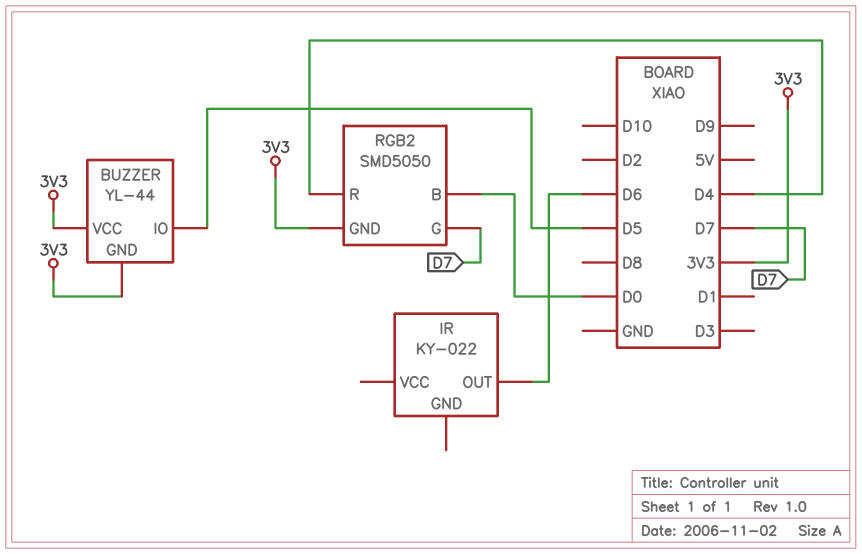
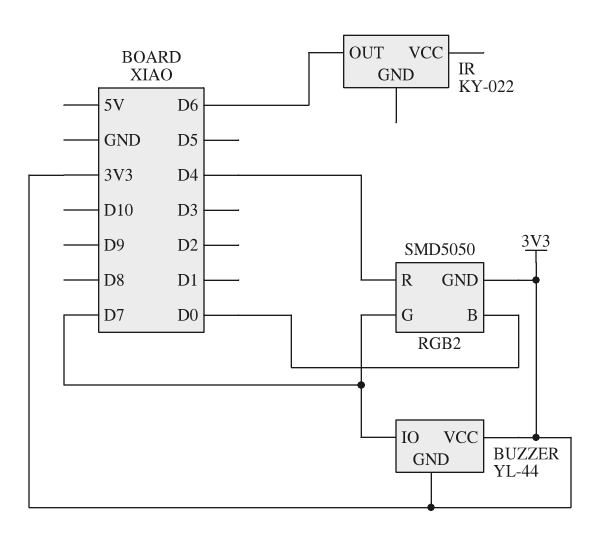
BUZZER pin IO: D5 -> D7

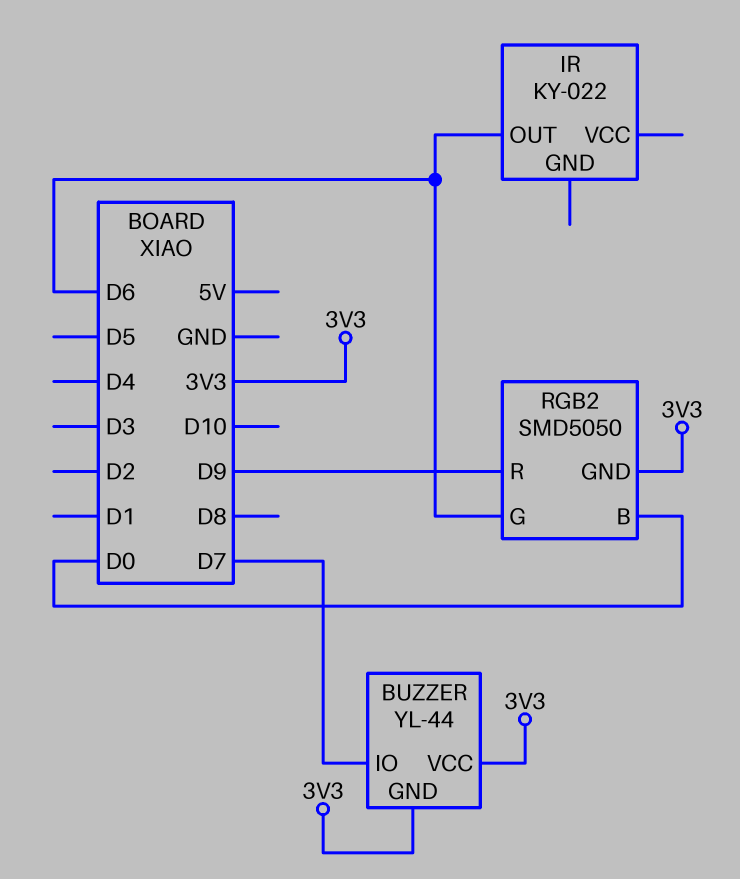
RGB2 pin G: D7 -> D6
RGB2 pin R: D4 -> D9

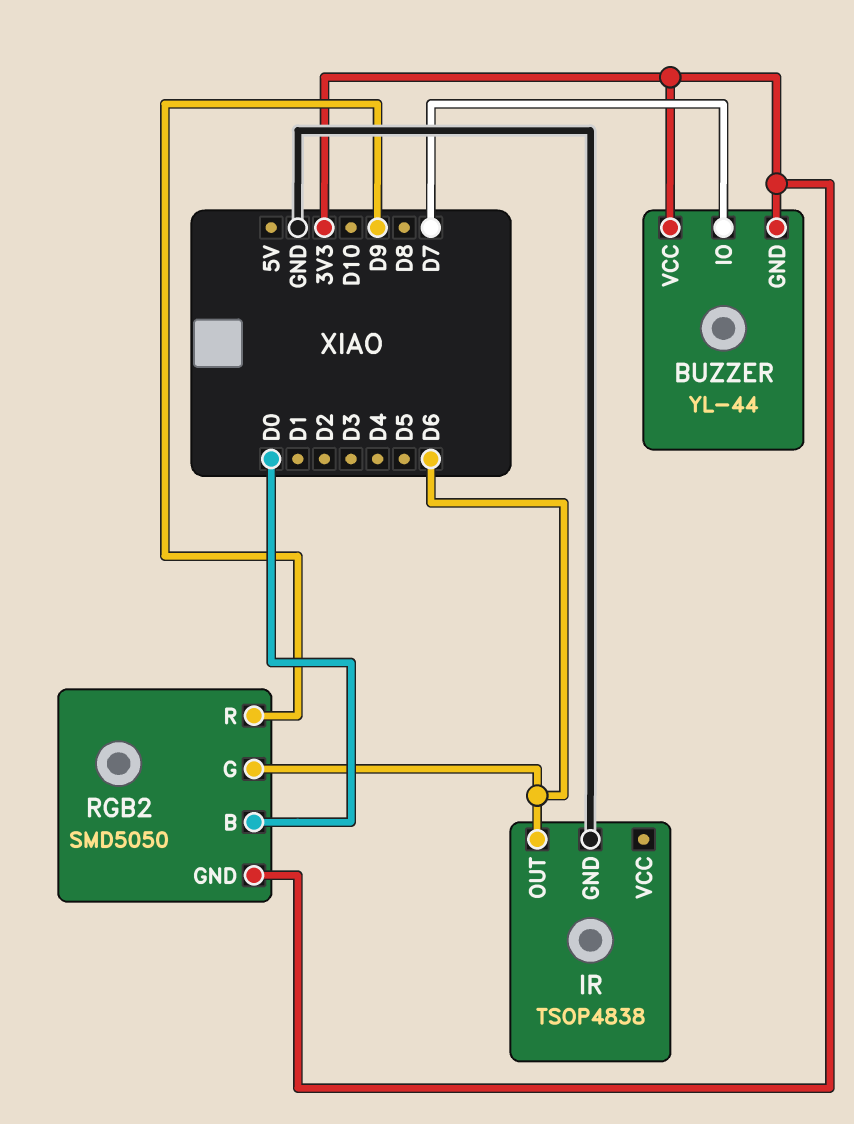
IR: KY-022 -> TSOP4838
IR pin GND: none -> GND

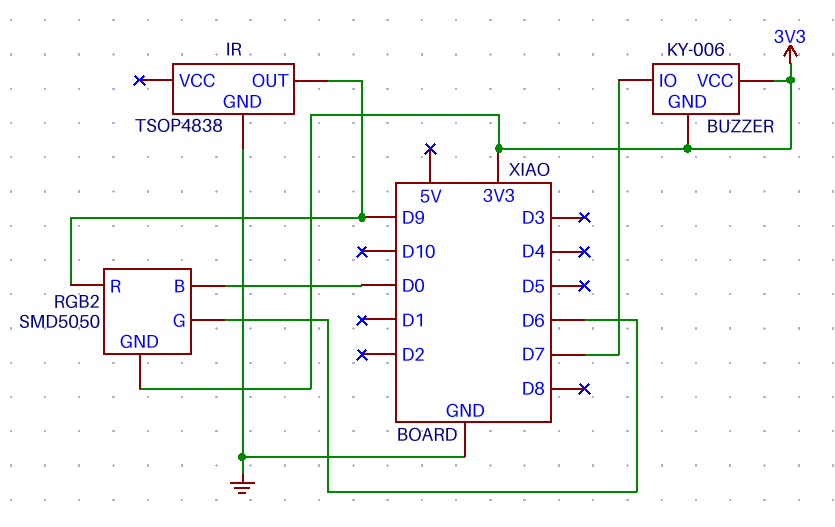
BUZZER: YL-44 -> KY-006
IR pin OUT: D6 -> D9

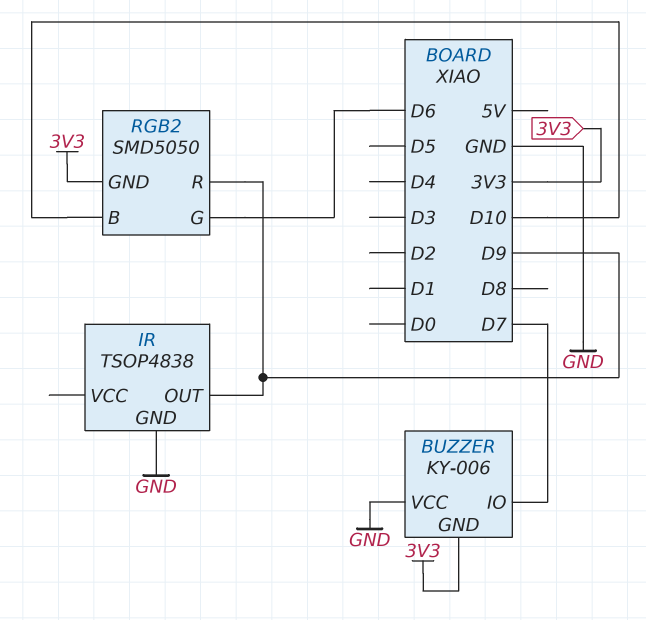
BUZZER pin VCC: 3V3 -> GND
RGB2 pin B: D0 -> D10

